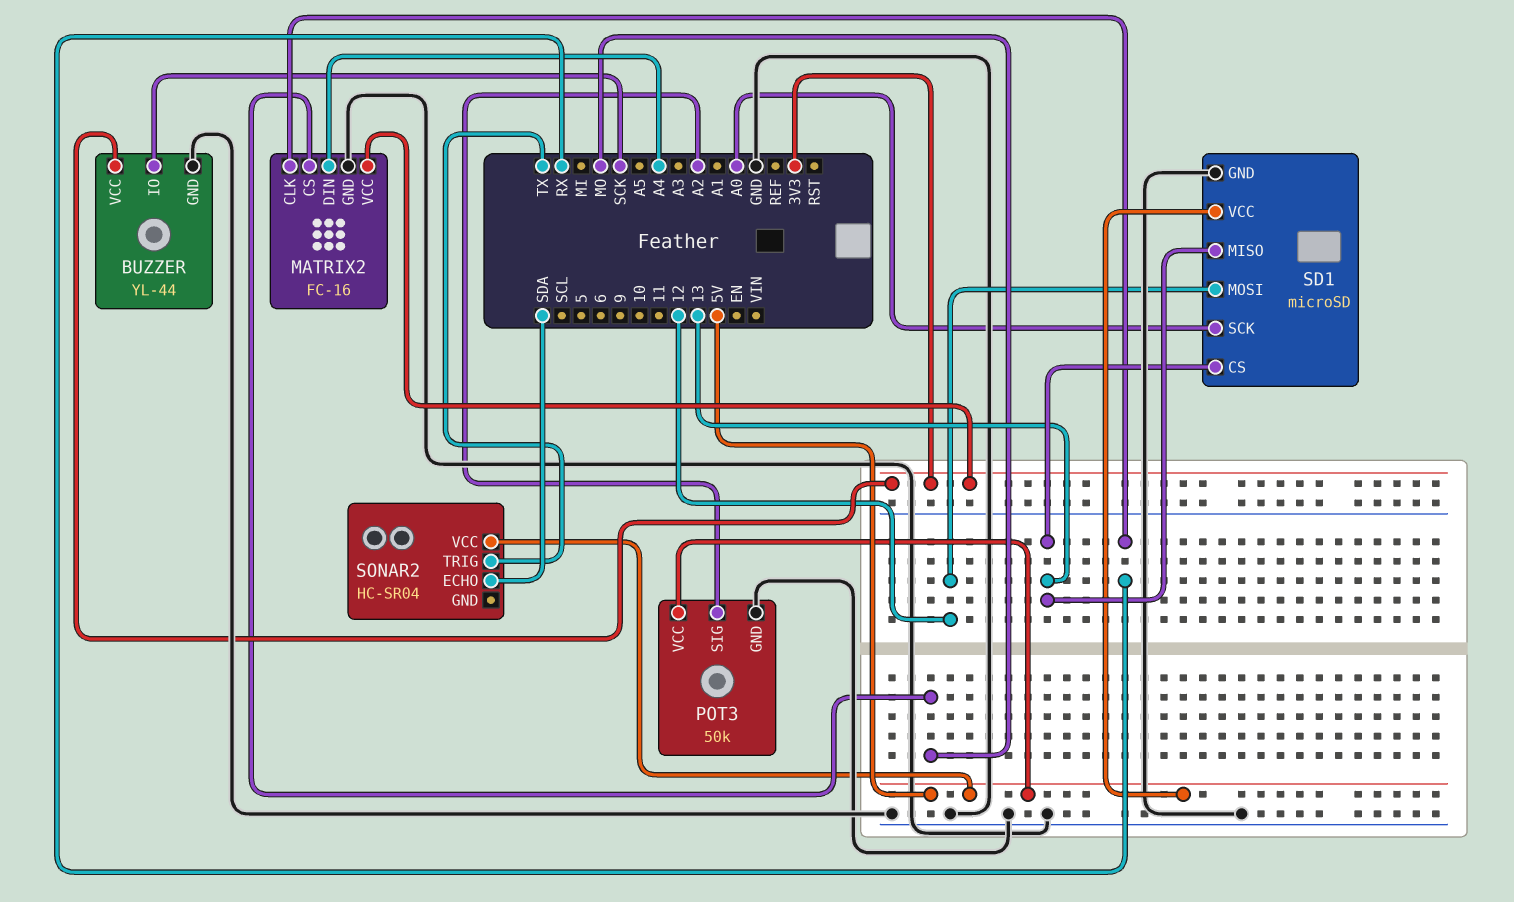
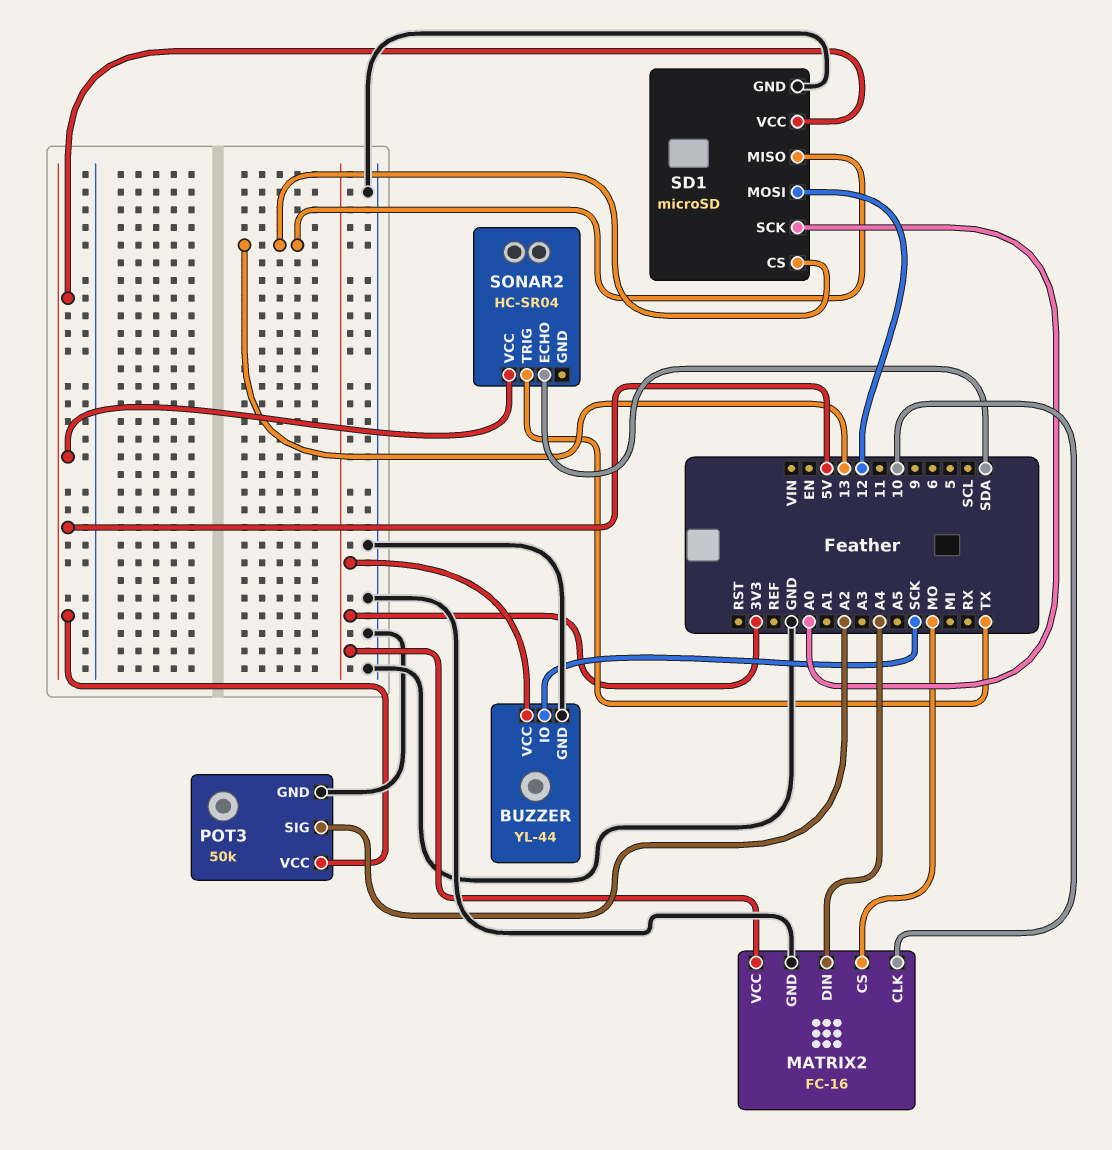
MATRIX2 pin CLK: RX -> 10

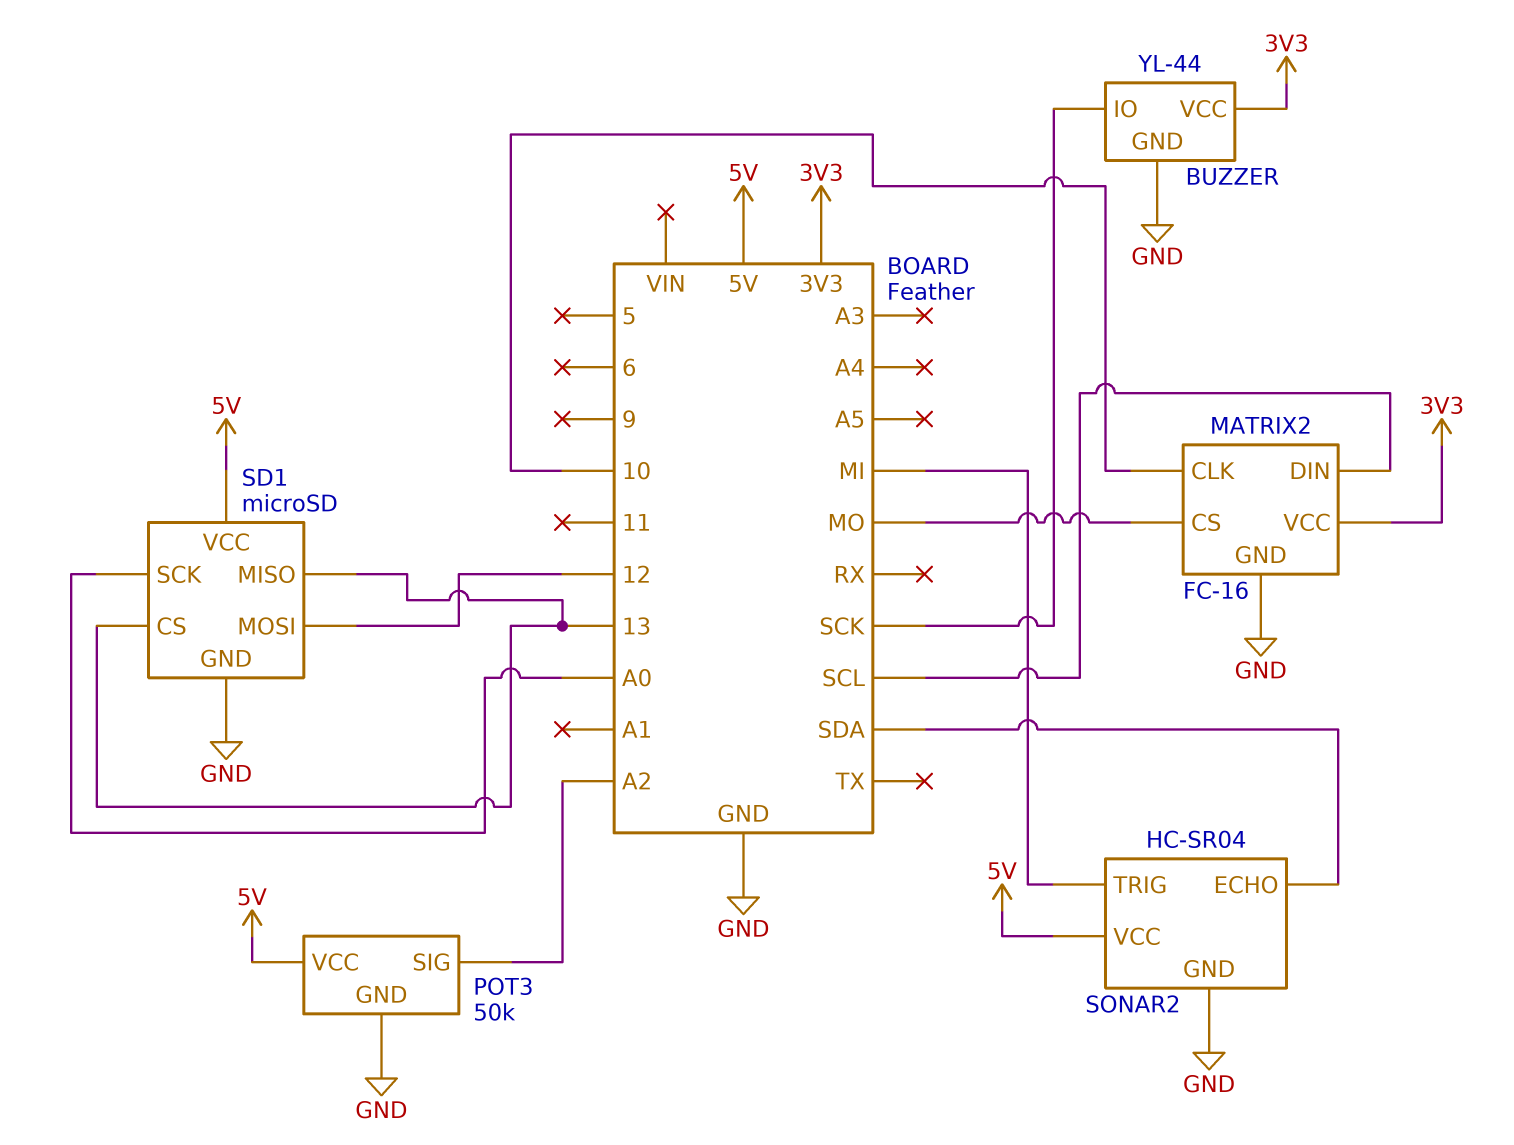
MATRIX2 pin DIN: A4 -> SCL
SONAR2 pin GND: none -> GND
SONAR2 pin TRIG: TX -> MI

